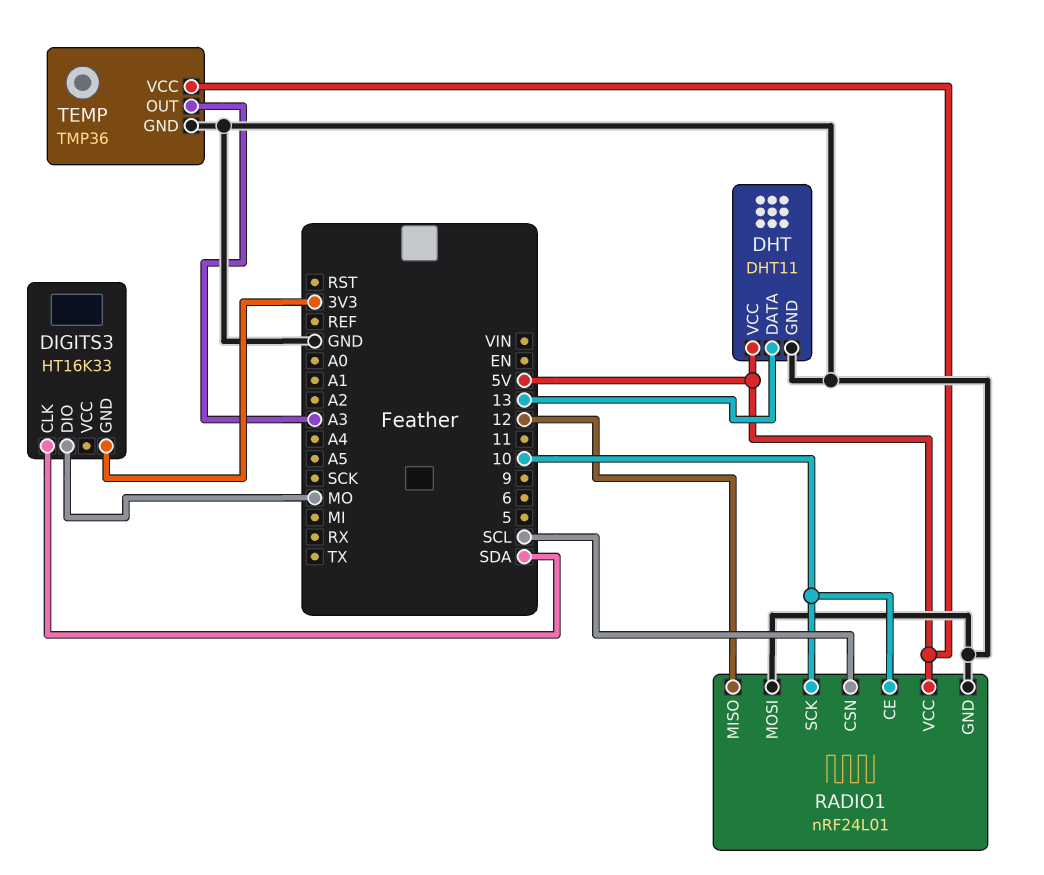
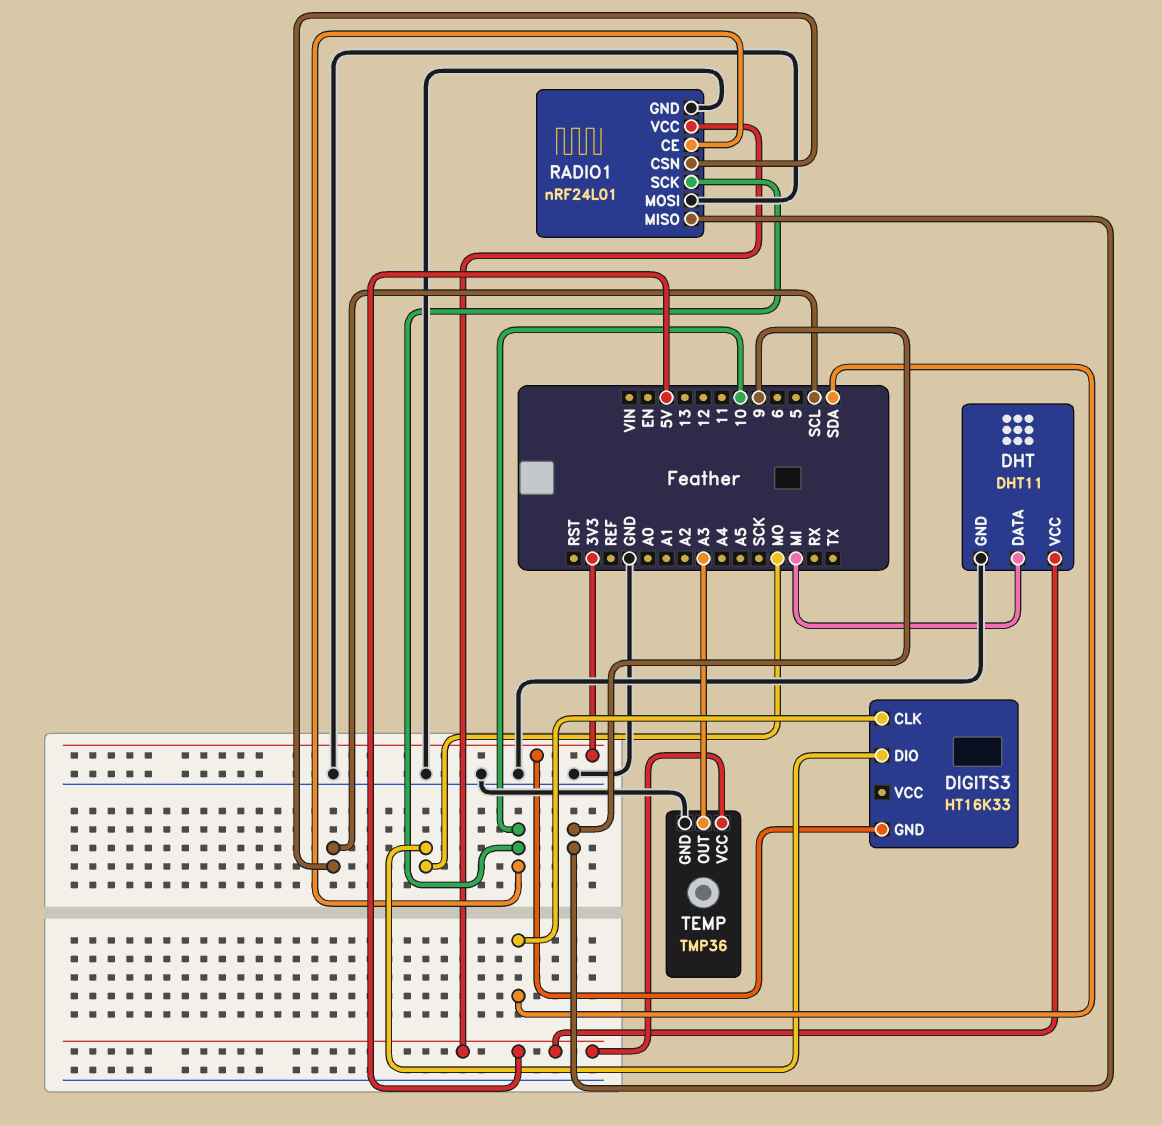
DHT pin DATA: 13 -> MI
RADIO1 pin MISO: 12 -> 9

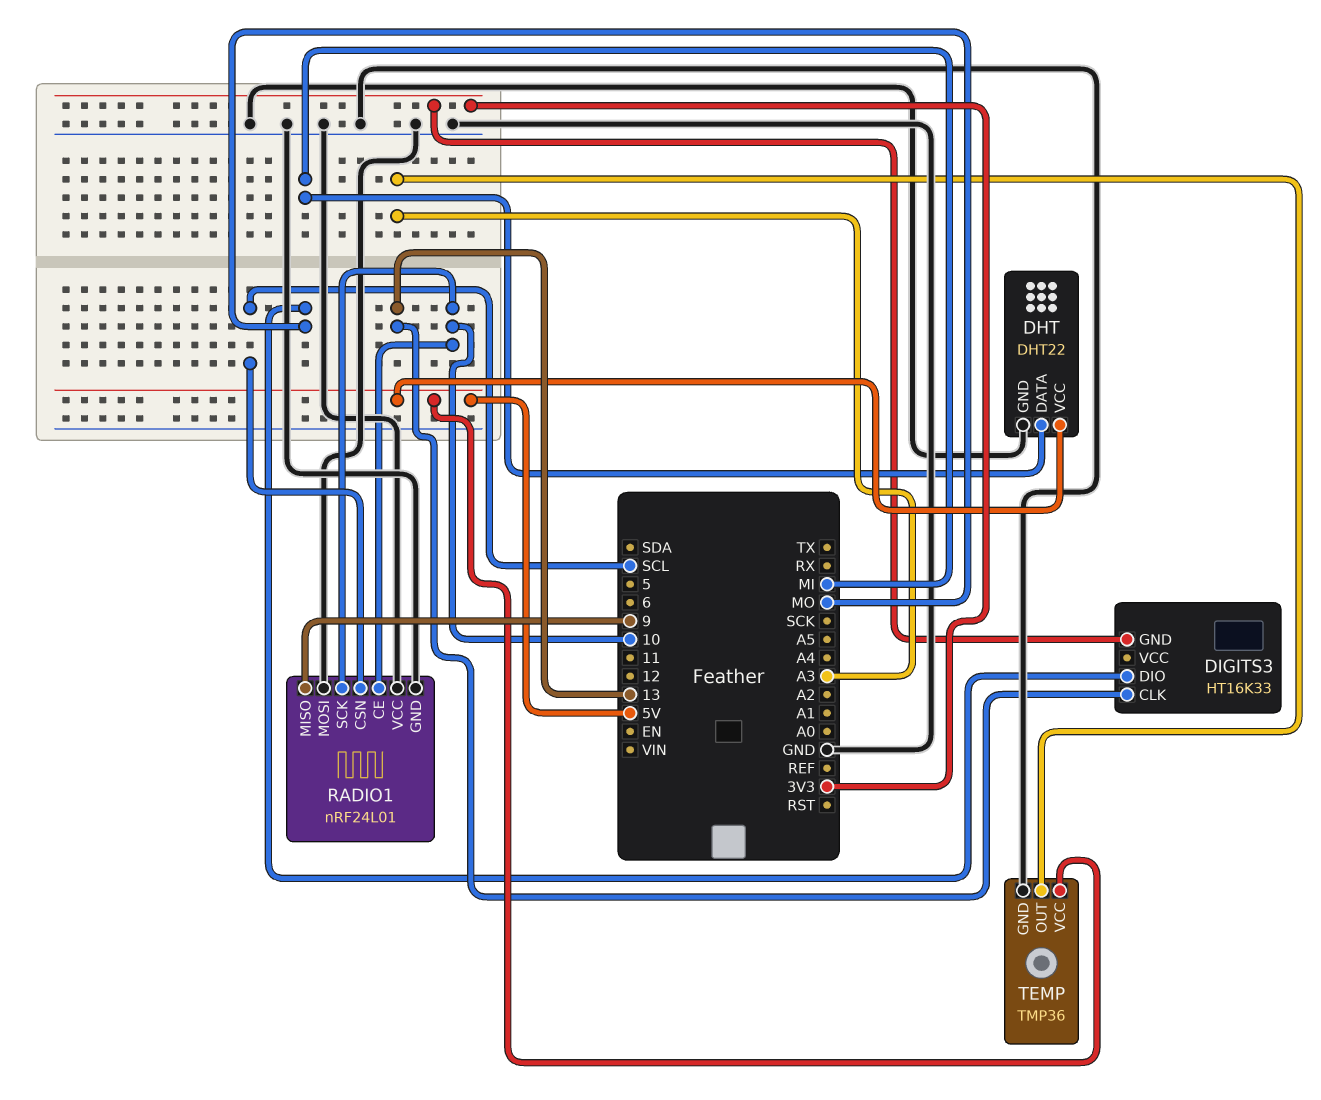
DHT: DHT11 -> DHT22
DIGITS3 pin CLK: SDA -> 13
RADIO1 pin VCC: 5V -> GND

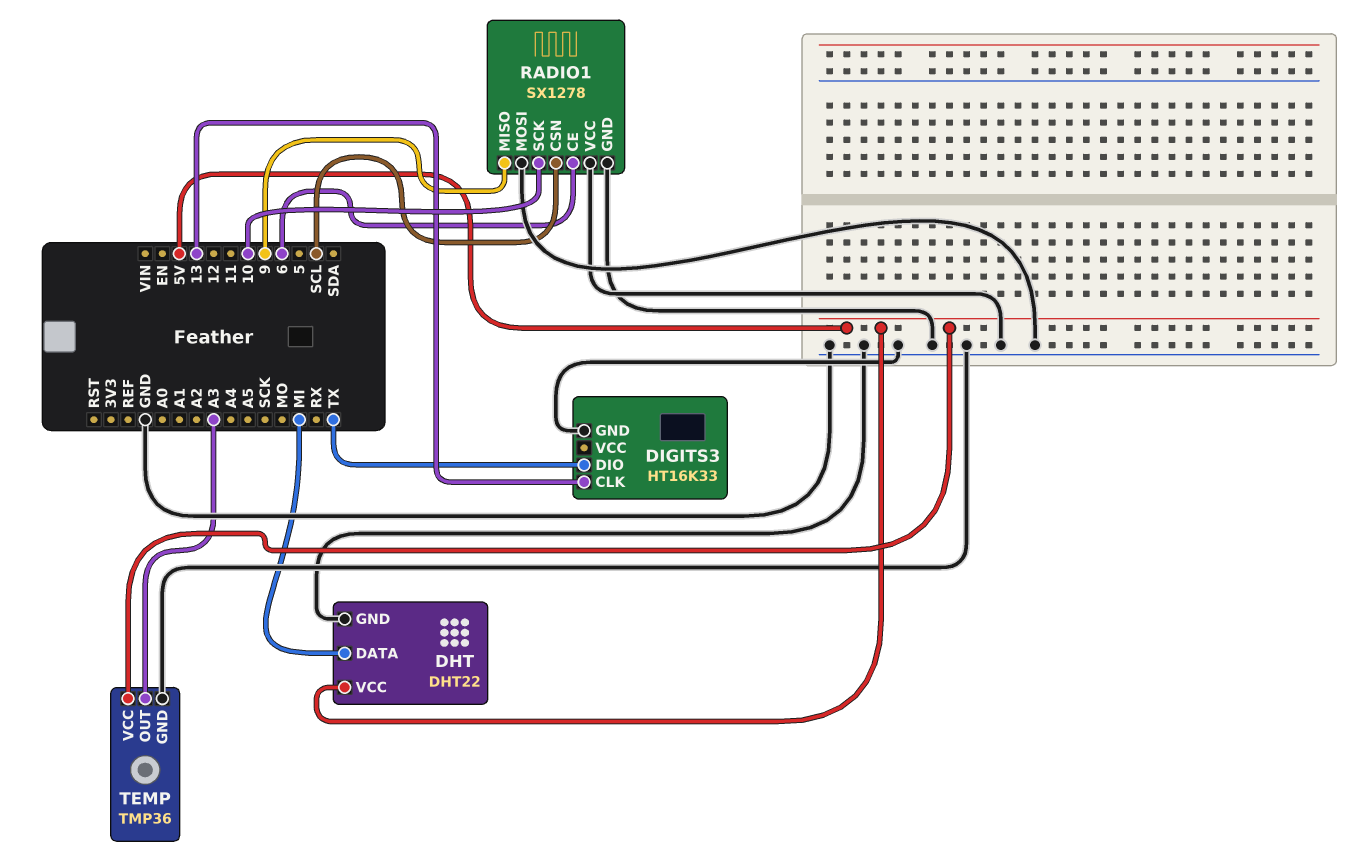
DIGITS3 pin DIO: MO -> TX
DIGITS3 pin GND: 3V3 -> GND
RADIO1: nRF24L01 -> SX1278
RADIO1 pin CE: 10 -> 6

